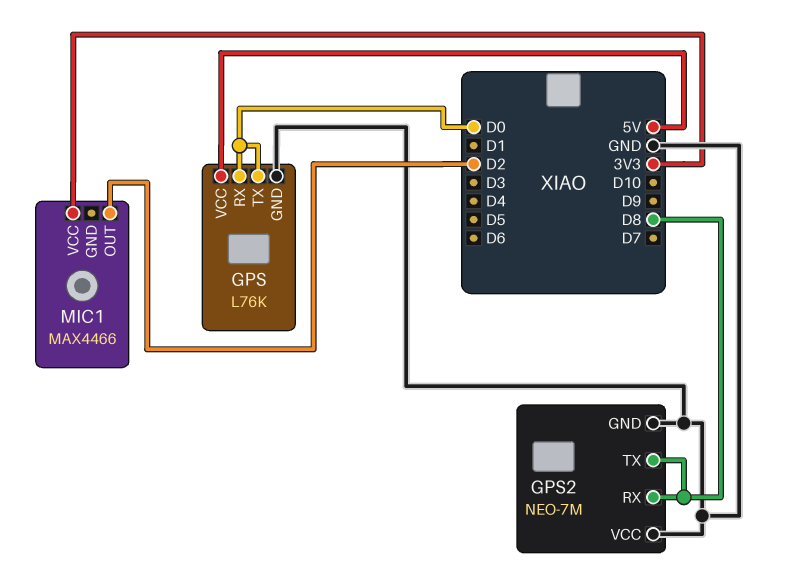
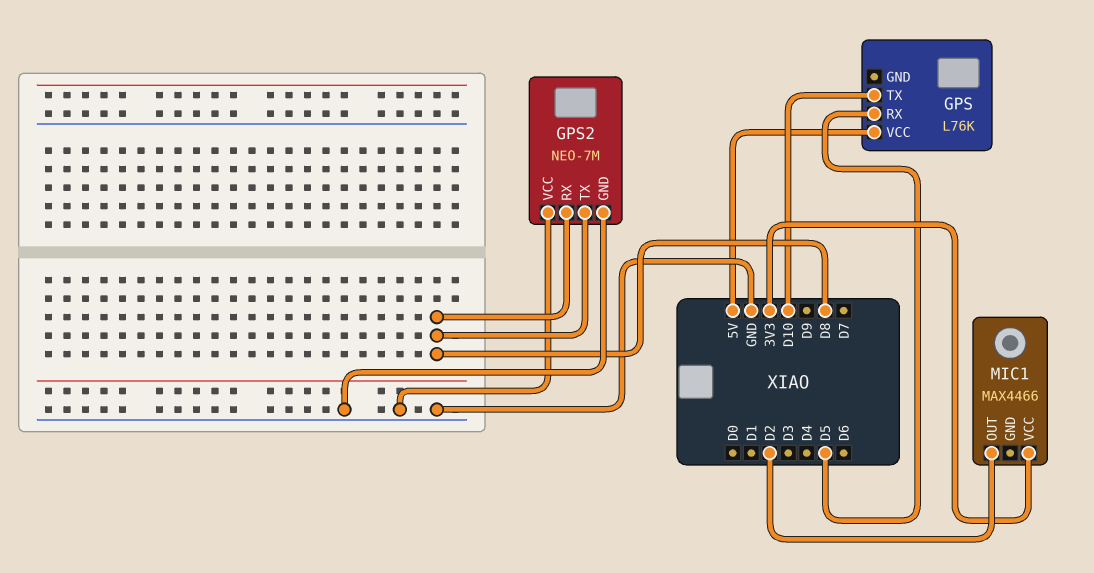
GPS pin GND: GND -> none
GPS pin RX: D0 -> D5
GPS pin TX: D0 -> D10

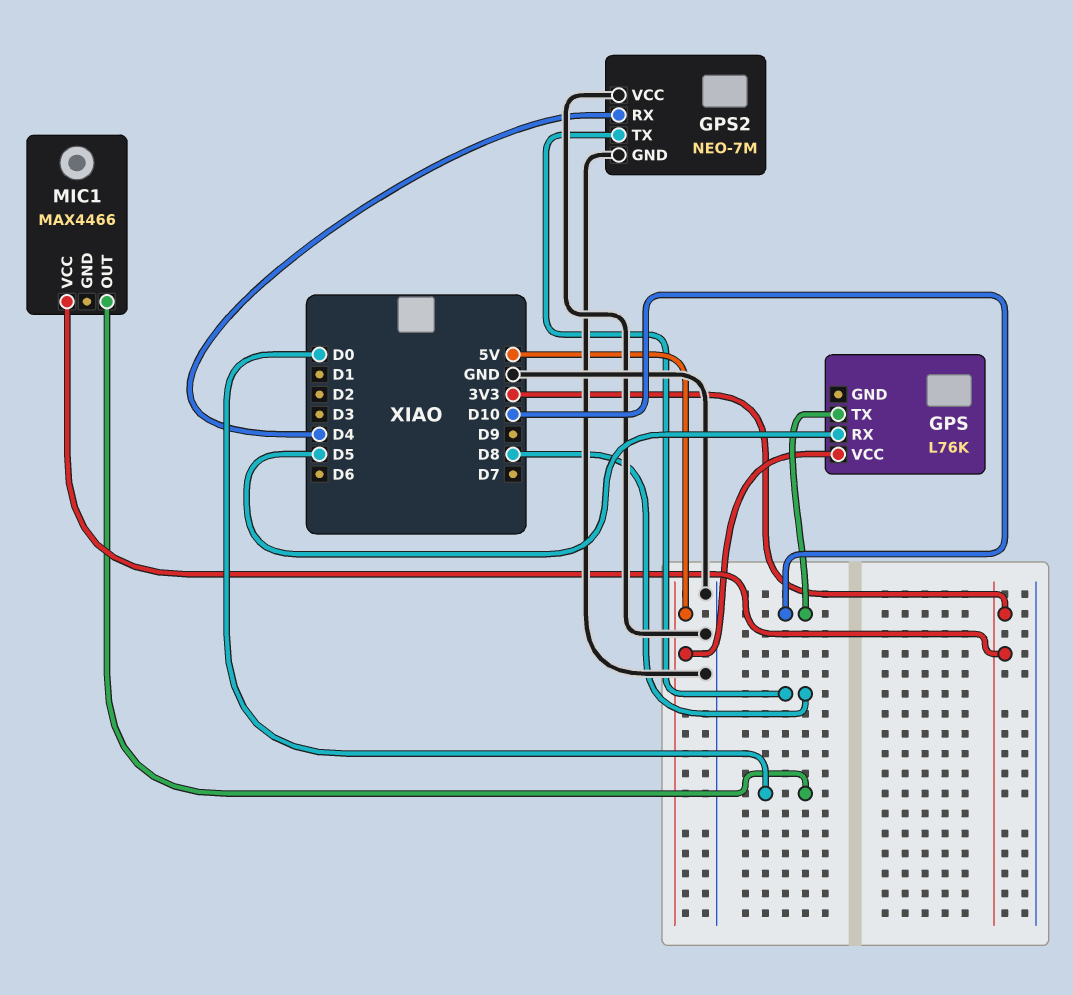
GPS2 pin RX: D8 -> D4
MIC1 pin OUT: D2 -> D0

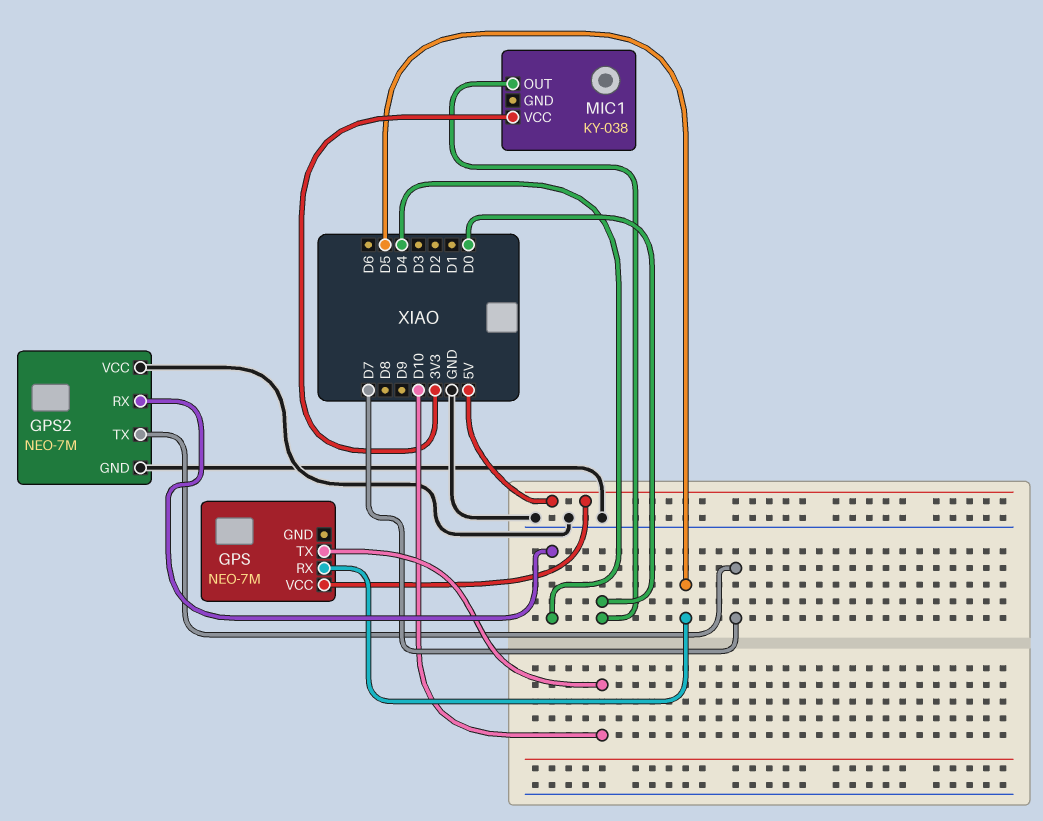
GPS: L76K -> NEO-7M
GPS2 pin TX: D8 -> D7
MIC1: MAX4466 -> KY-038

